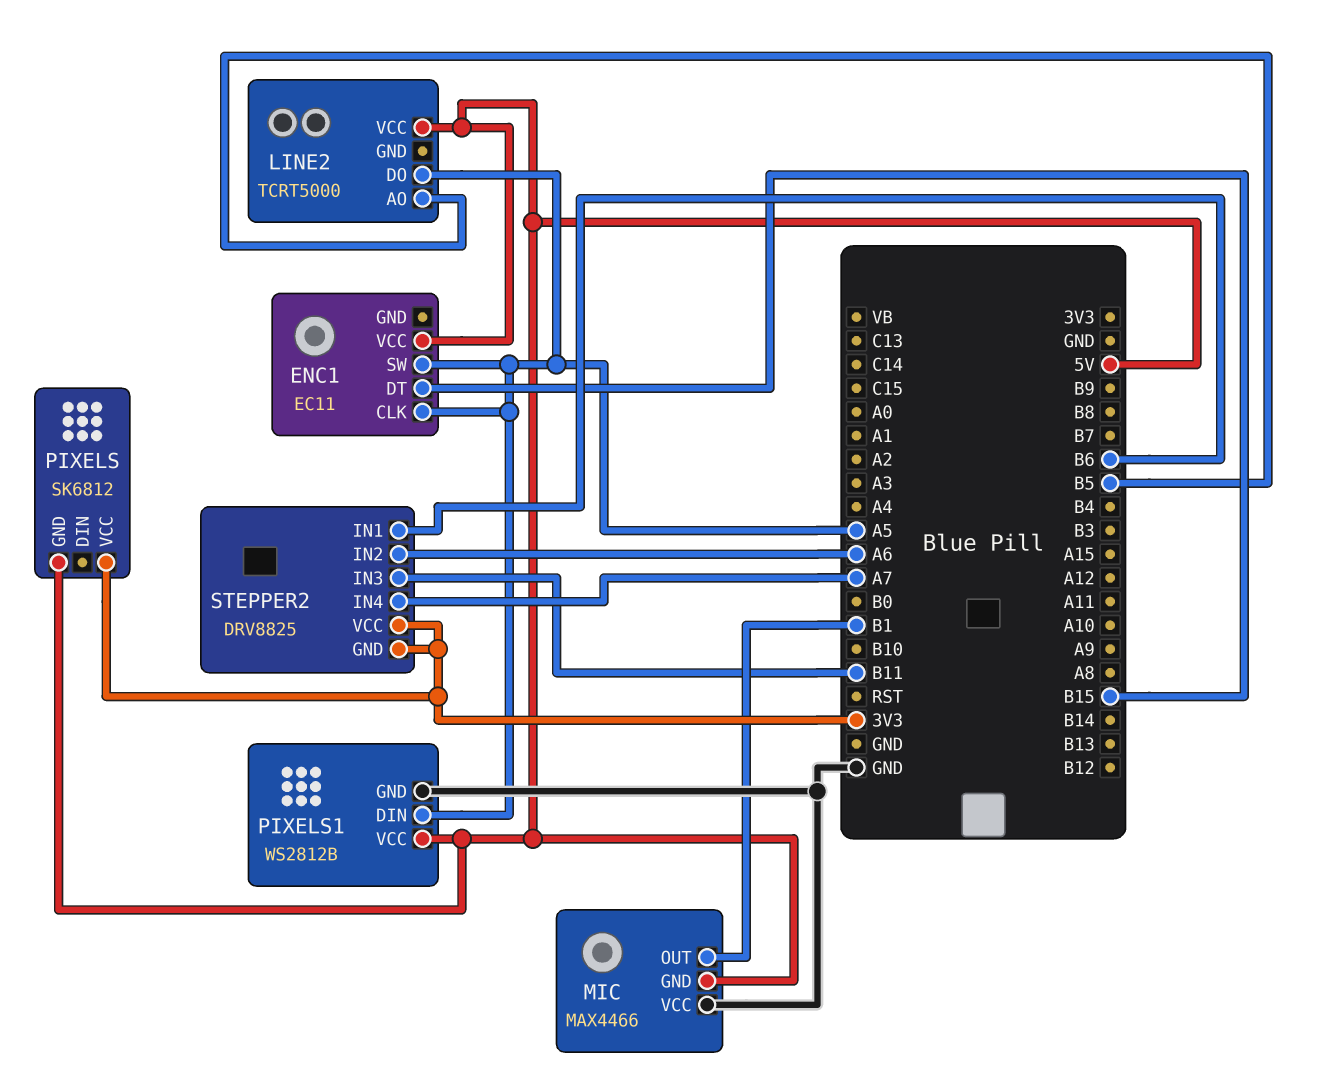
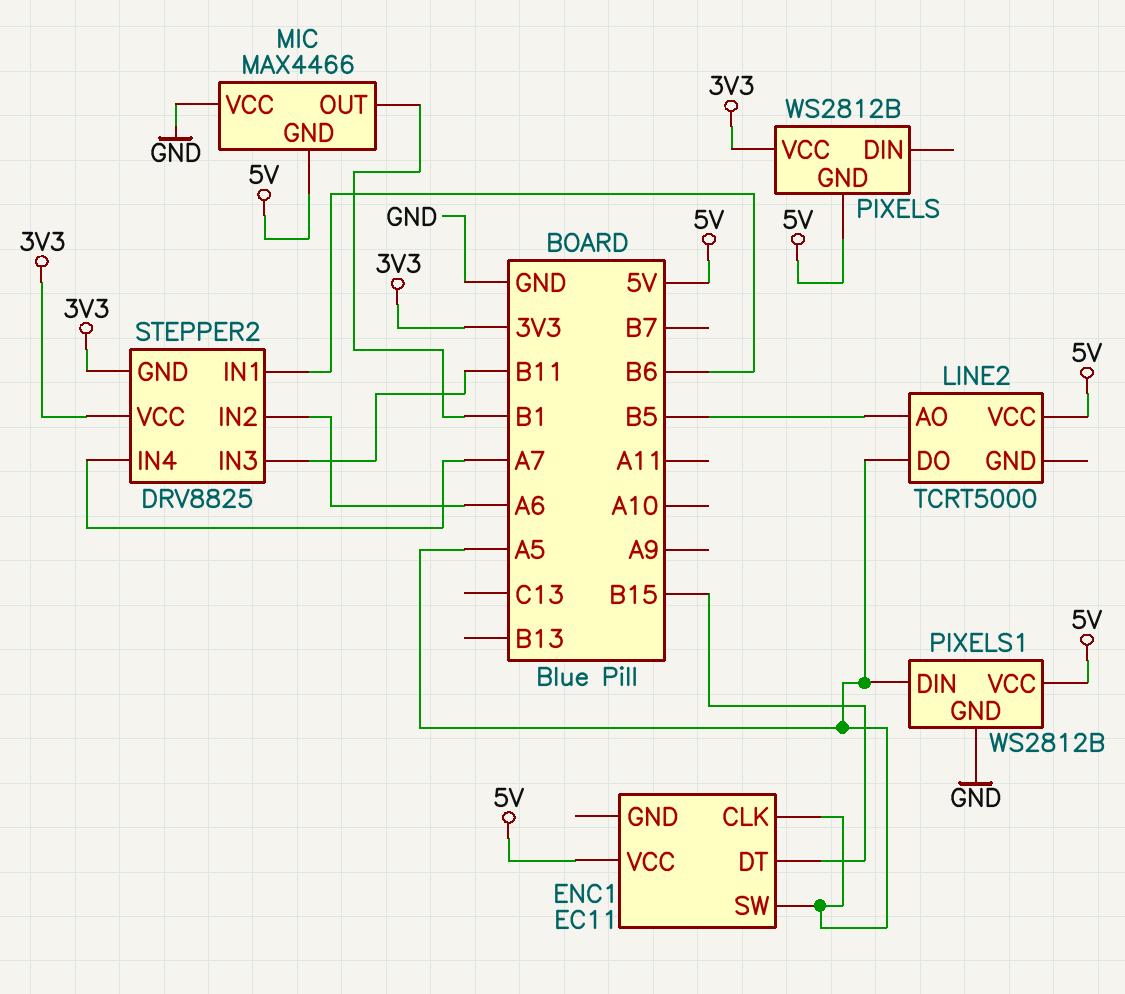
PIXELS: SK6812 -> WS2812B

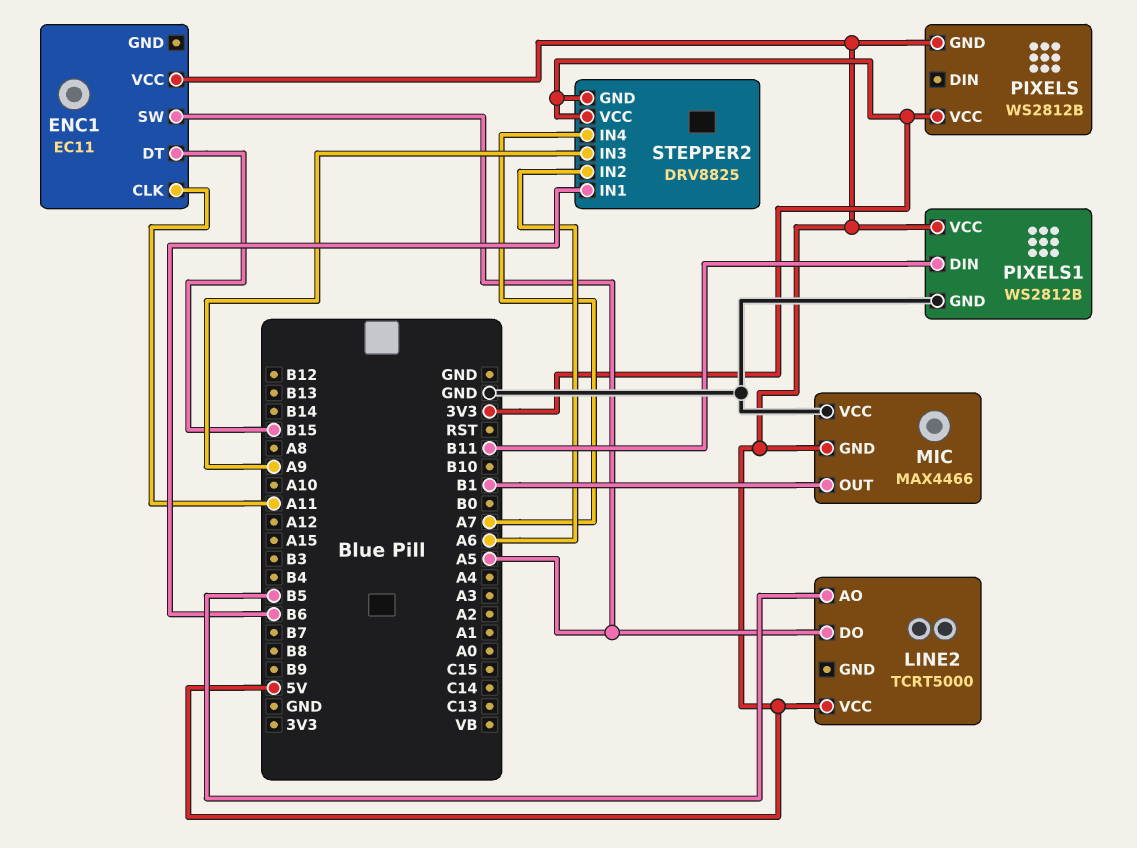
ENC1 pin CLK: A5 -> A11
PIXELS1 pin DIN: A5 -> B11
STEPPER2 pin IN3: B11 -> A9

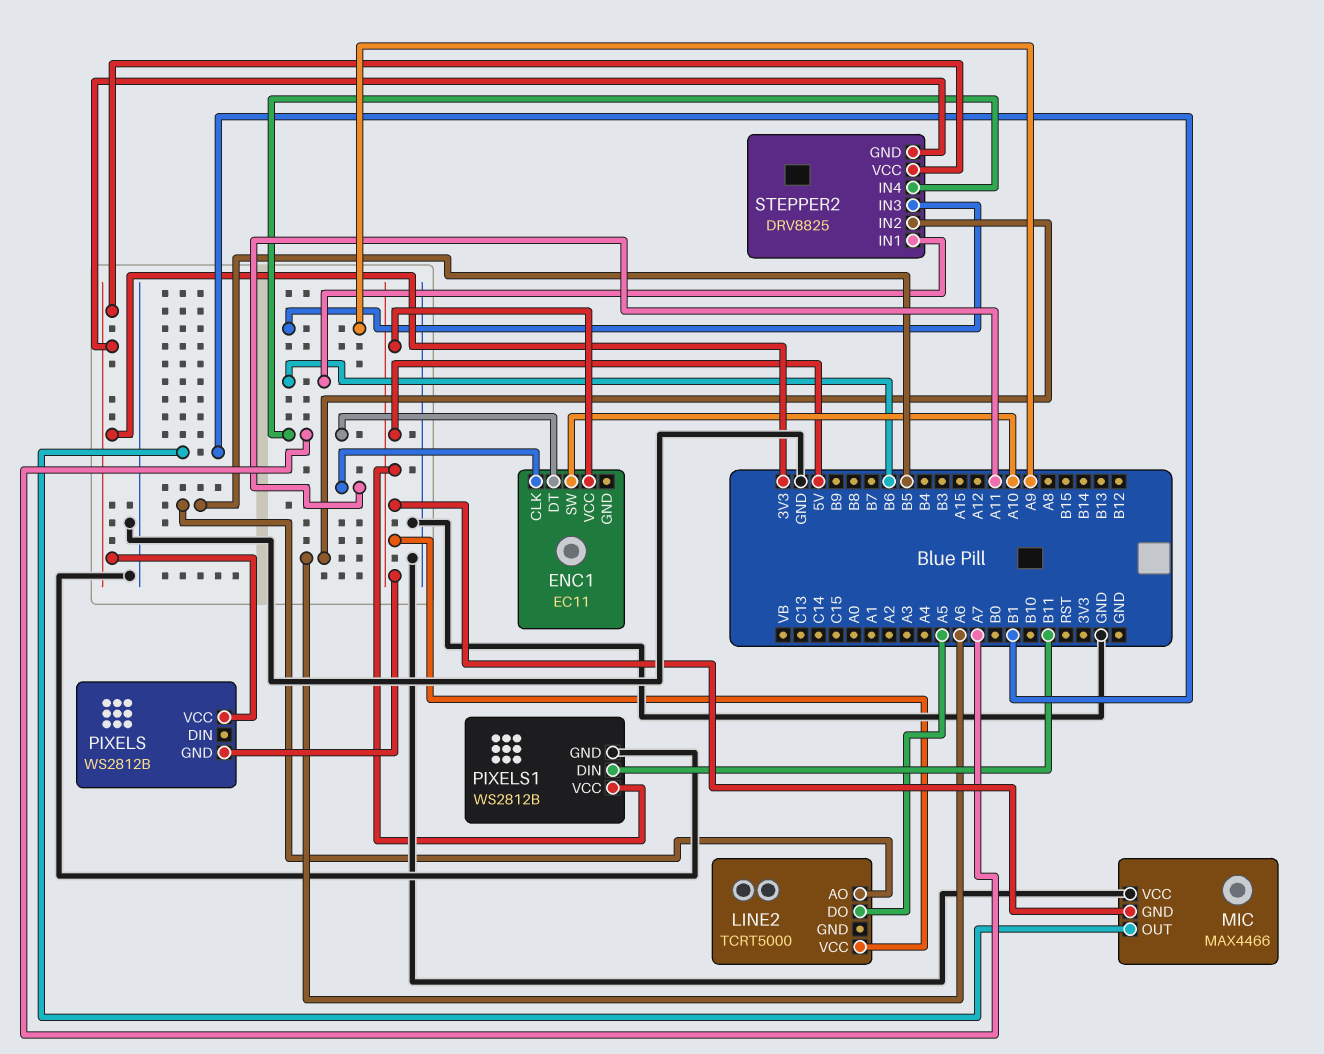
ENC1 pin DT: B15 -> A7
ENC1 pin SW: A5 -> A10

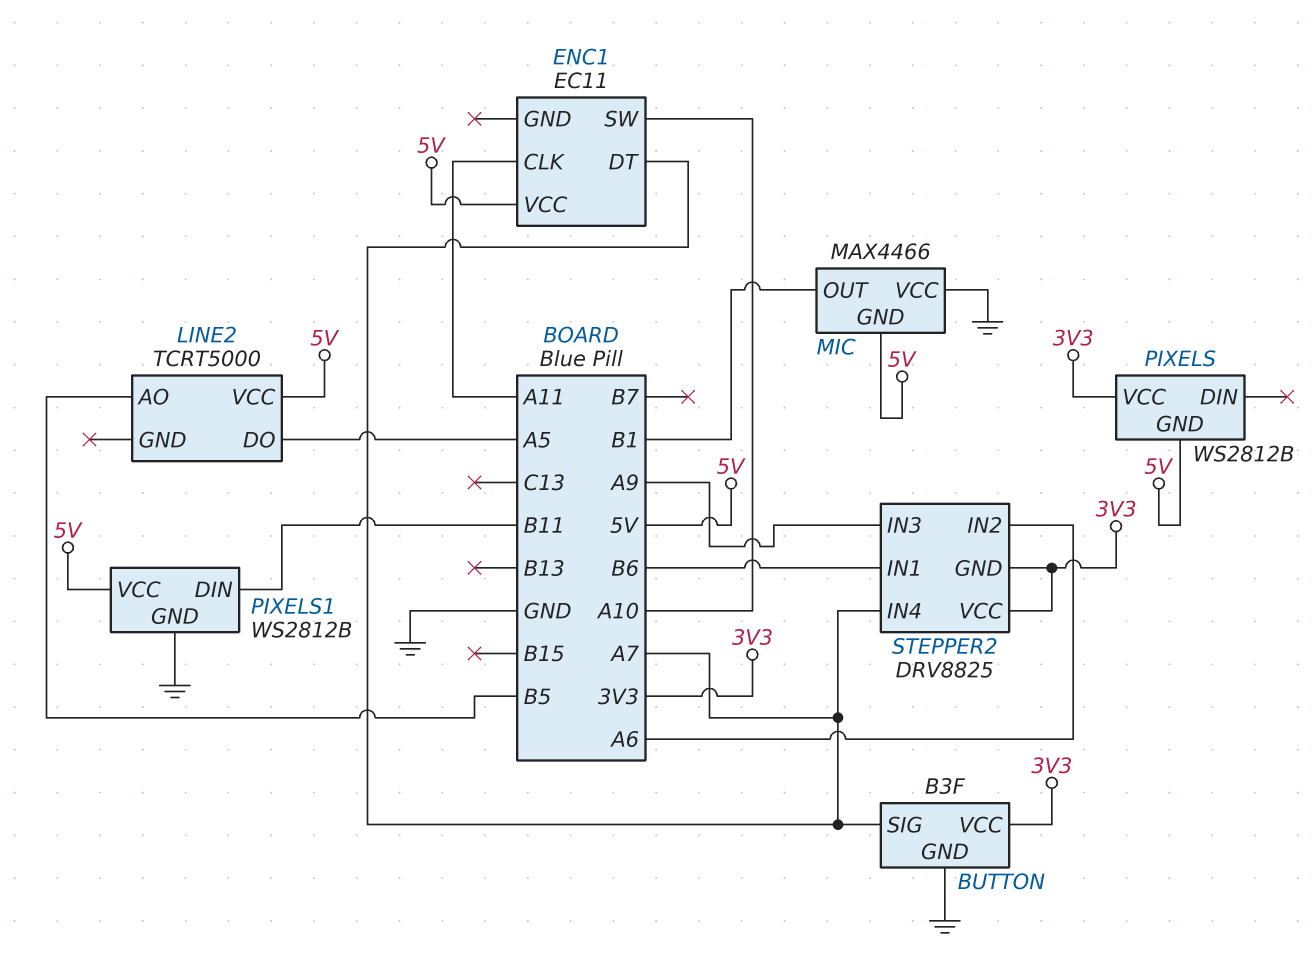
BUTTON: none -> B3F
BUTTON pin GND: none -> GND
BUTTON pin SIG: none -> A7
BUTTON pin VCC: none -> 3V3

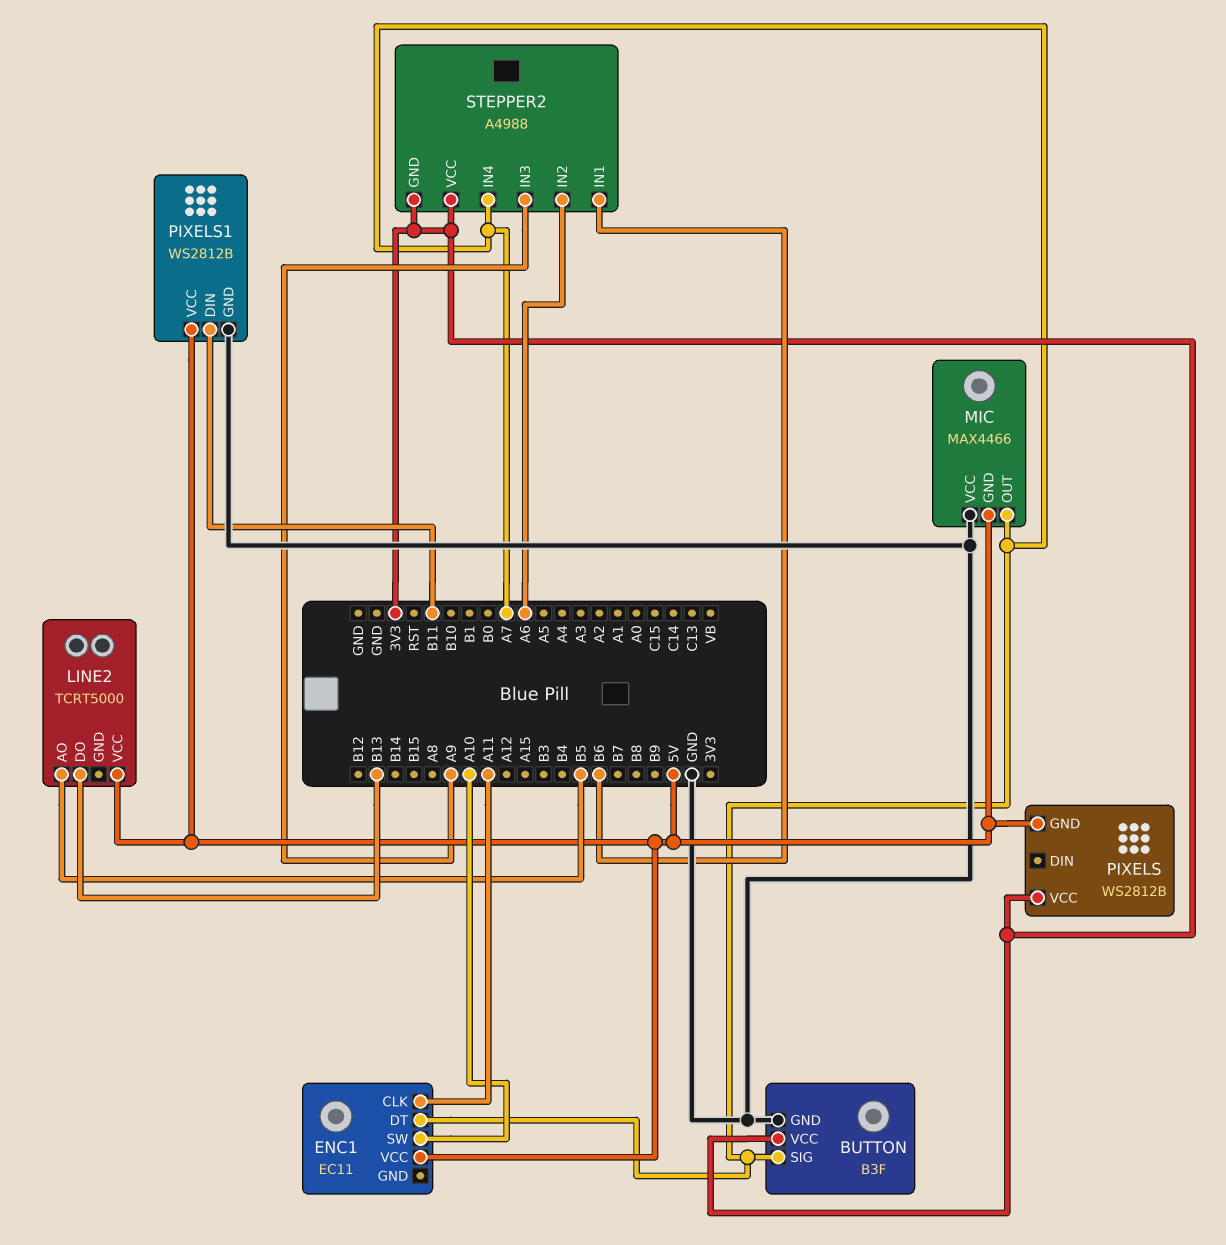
LINE2 pin DO: A5 -> B13
MIC pin OUT: B1 -> A7
STEPPER2: DRV8825 -> A4988

